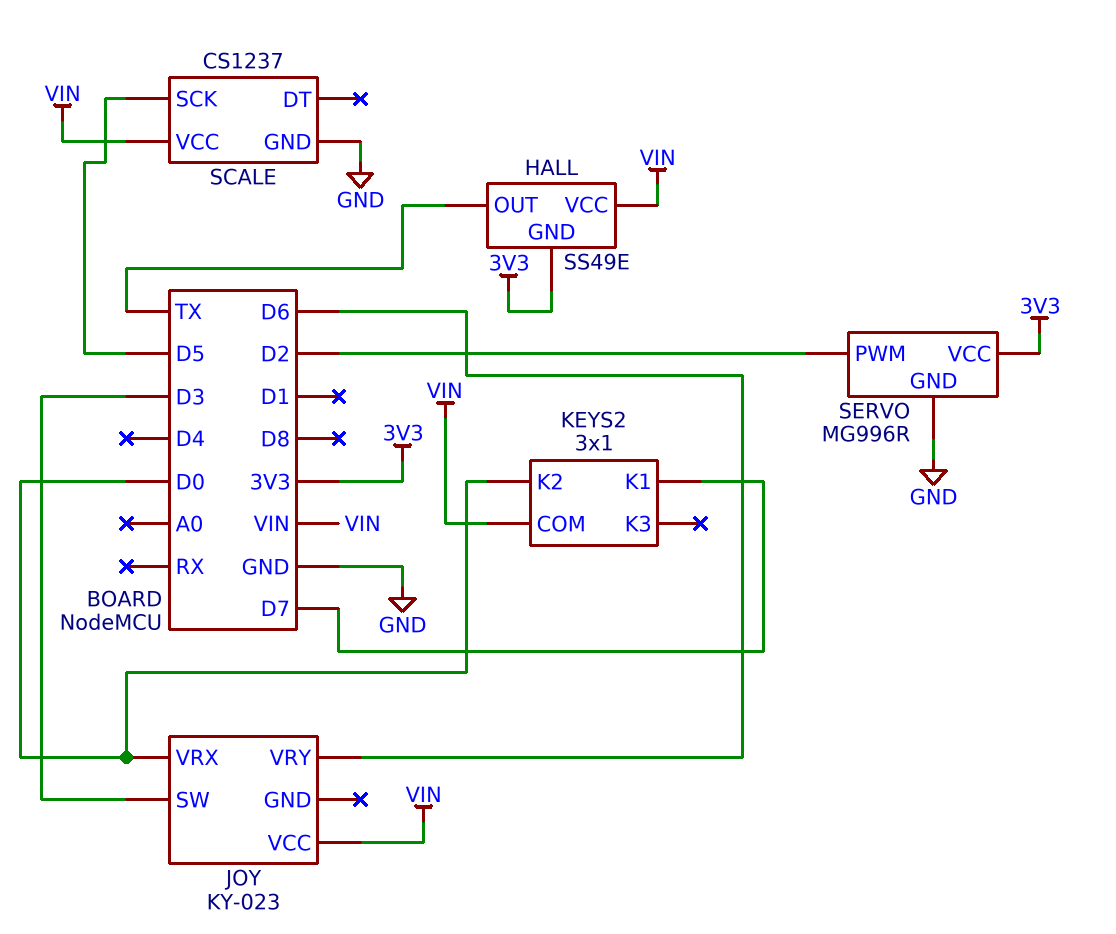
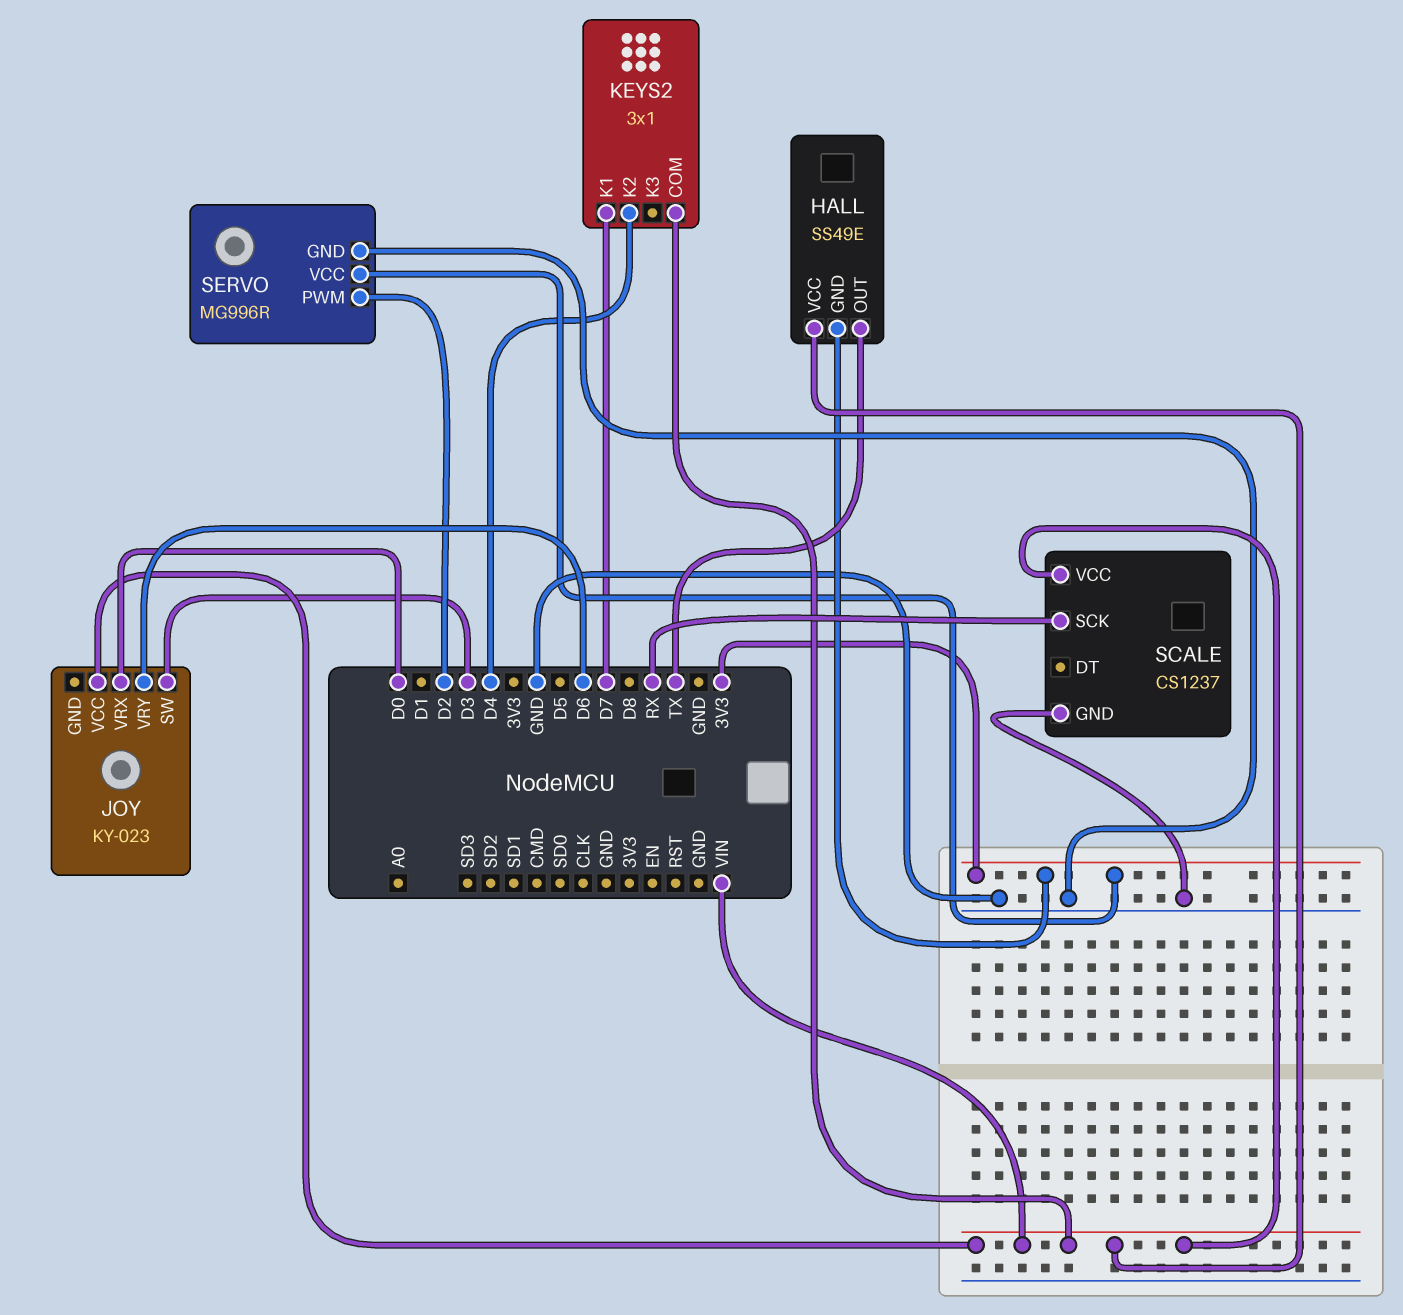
KEYS2 pin K2: D0 -> D4
SCALE pin SCK: D5 -> RX

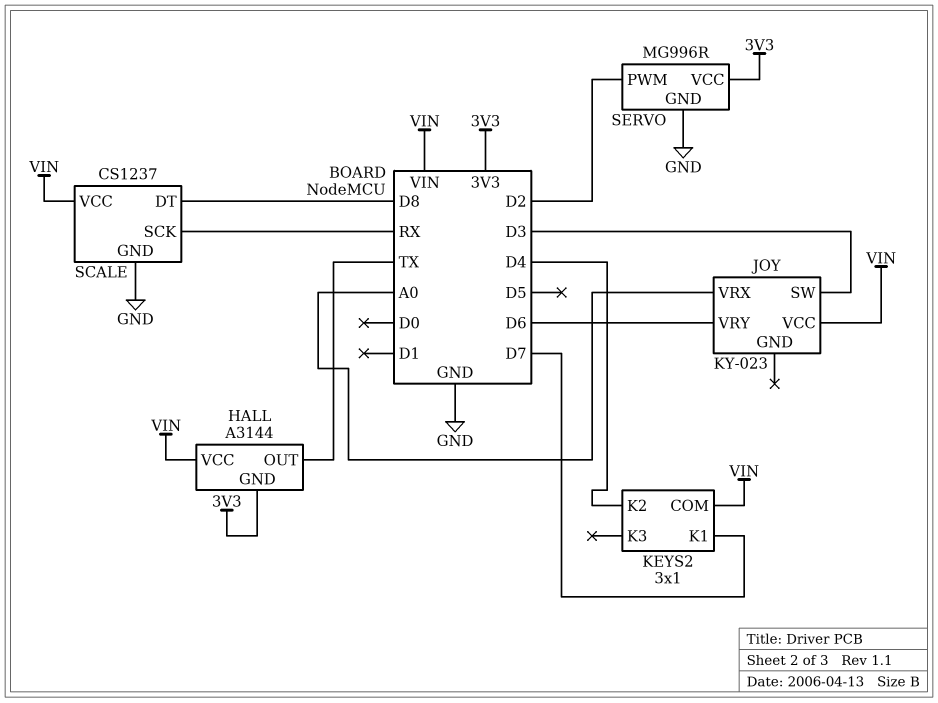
HALL: SS49E -> A3144
JOY pin VRX: D0 -> A0
SCALE pin DT: none -> D8

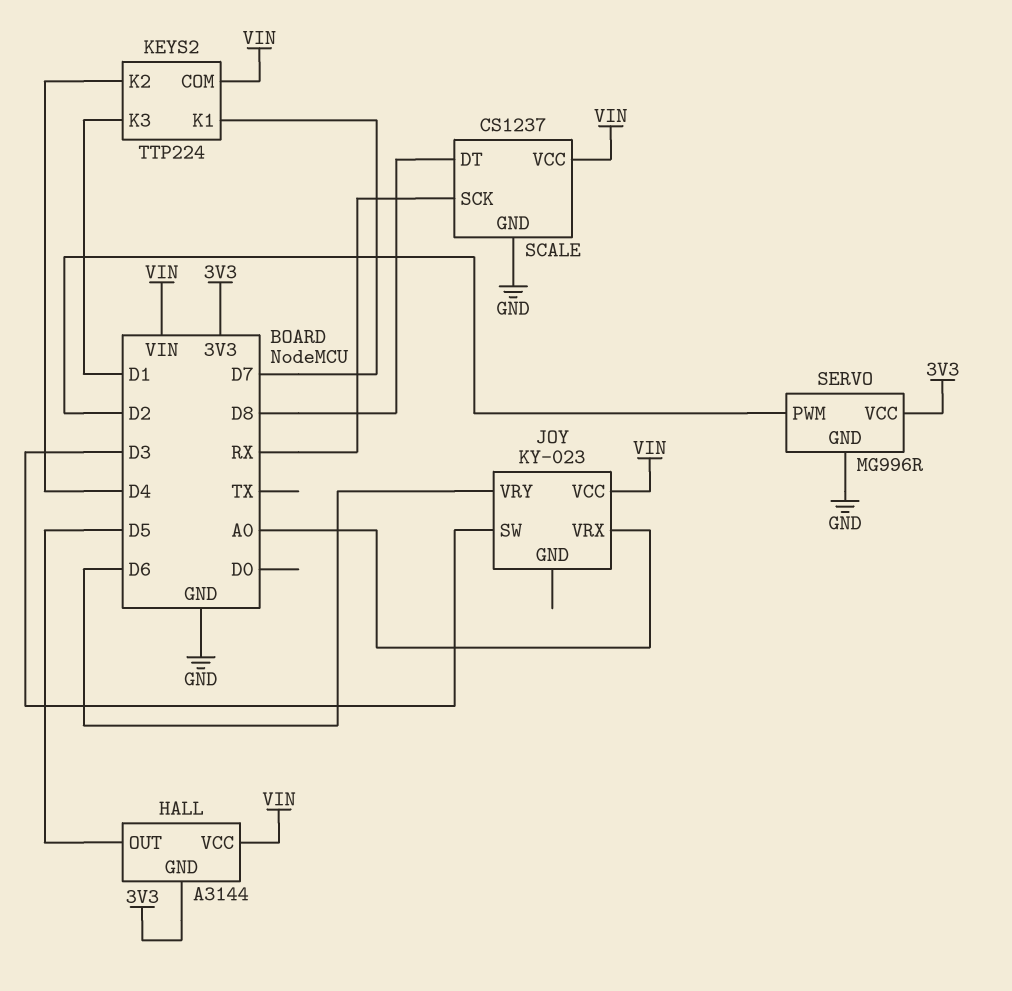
HALL pin OUT: TX -> D5
KEYS2: 3x1 -> TTP224
KEYS2 pin K3: none -> D1

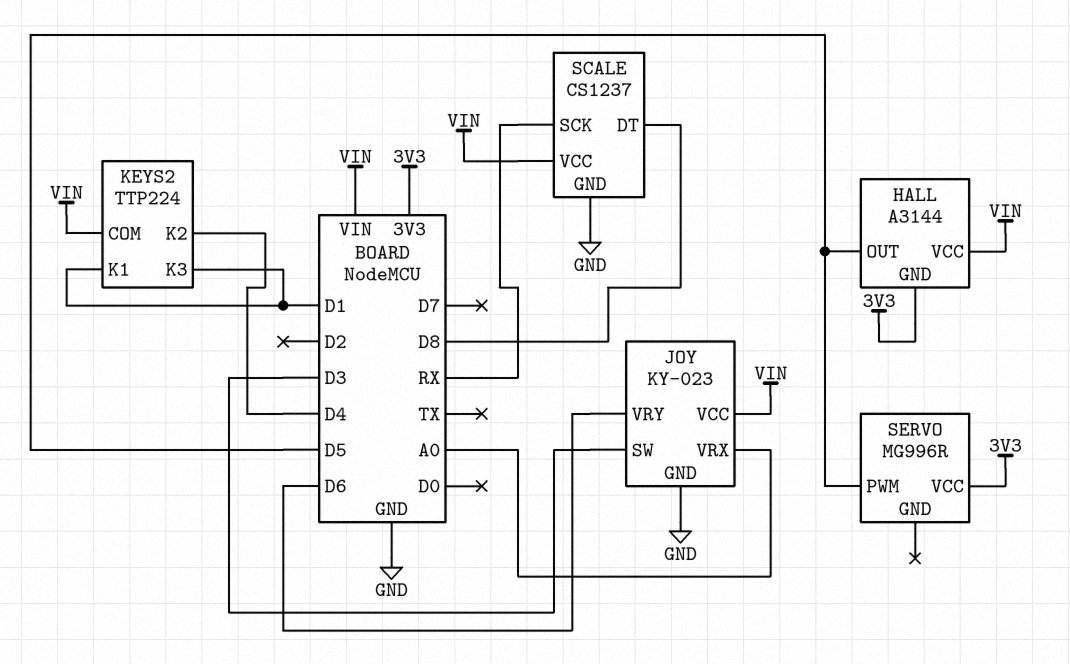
JOY pin GND: none -> GND
KEYS2 pin K1: D7 -> D1
SERVO pin GND: GND -> none
SERVO pin PWM: D2 -> D5

